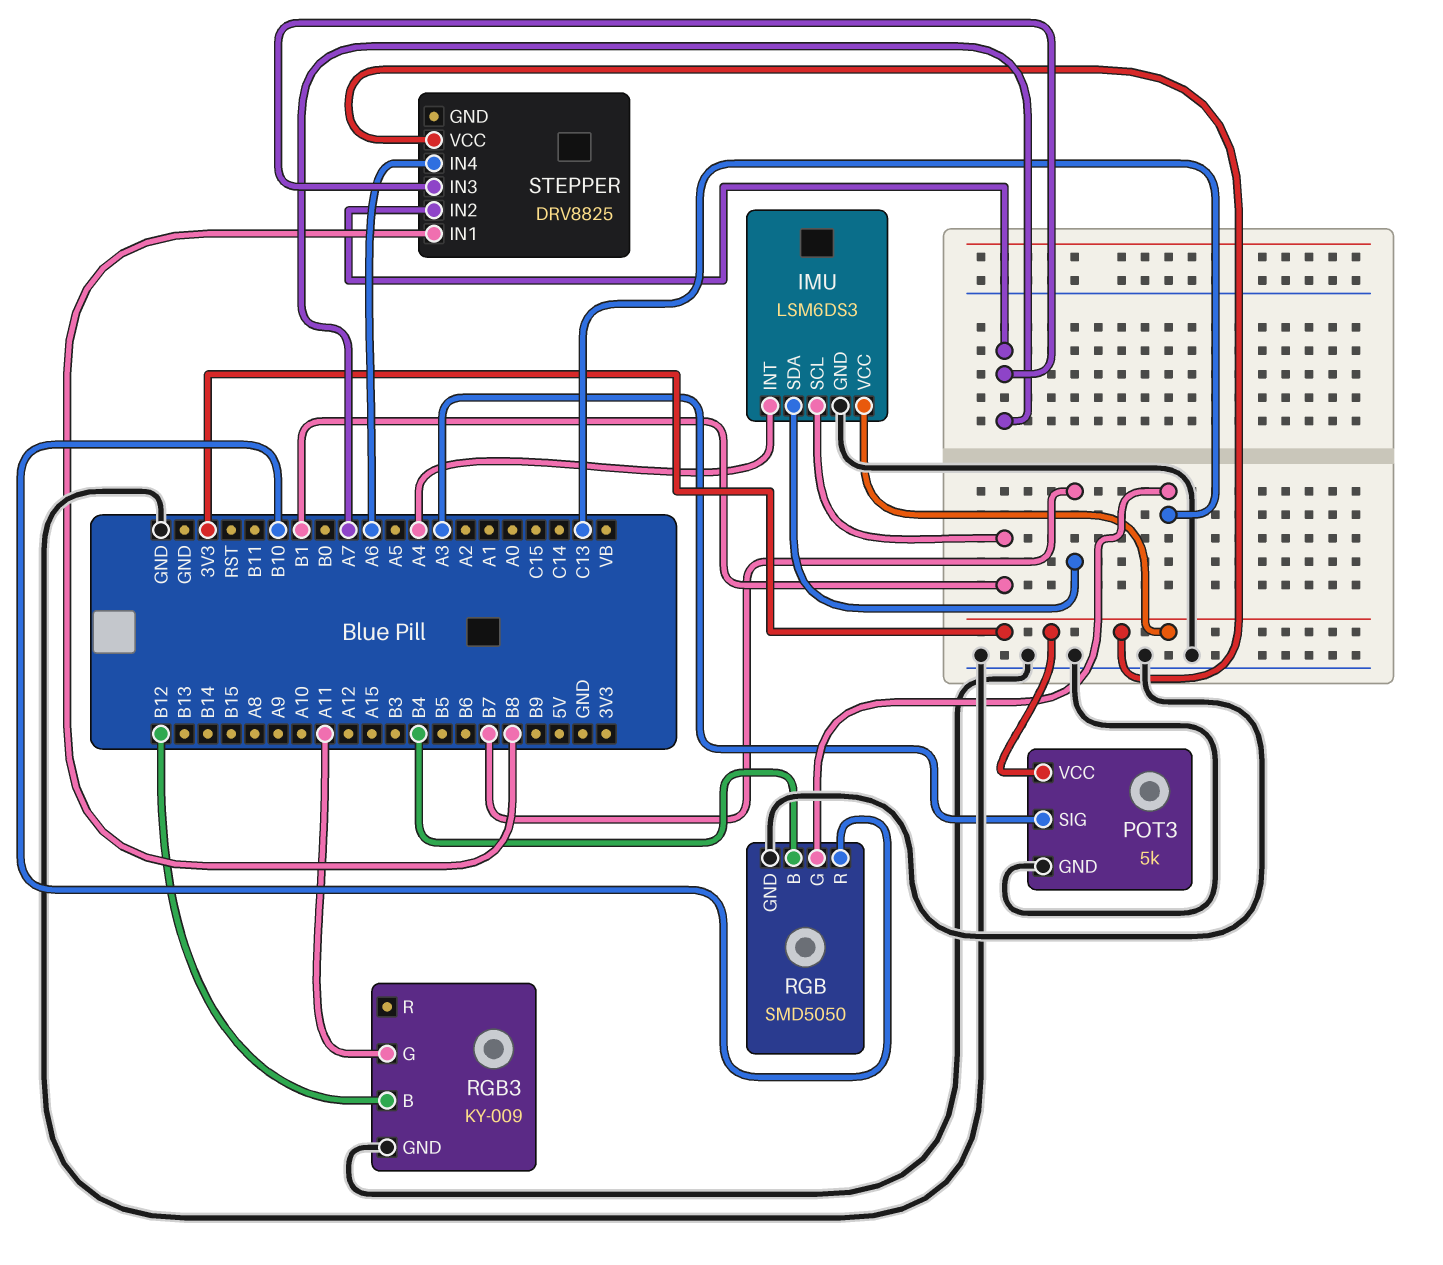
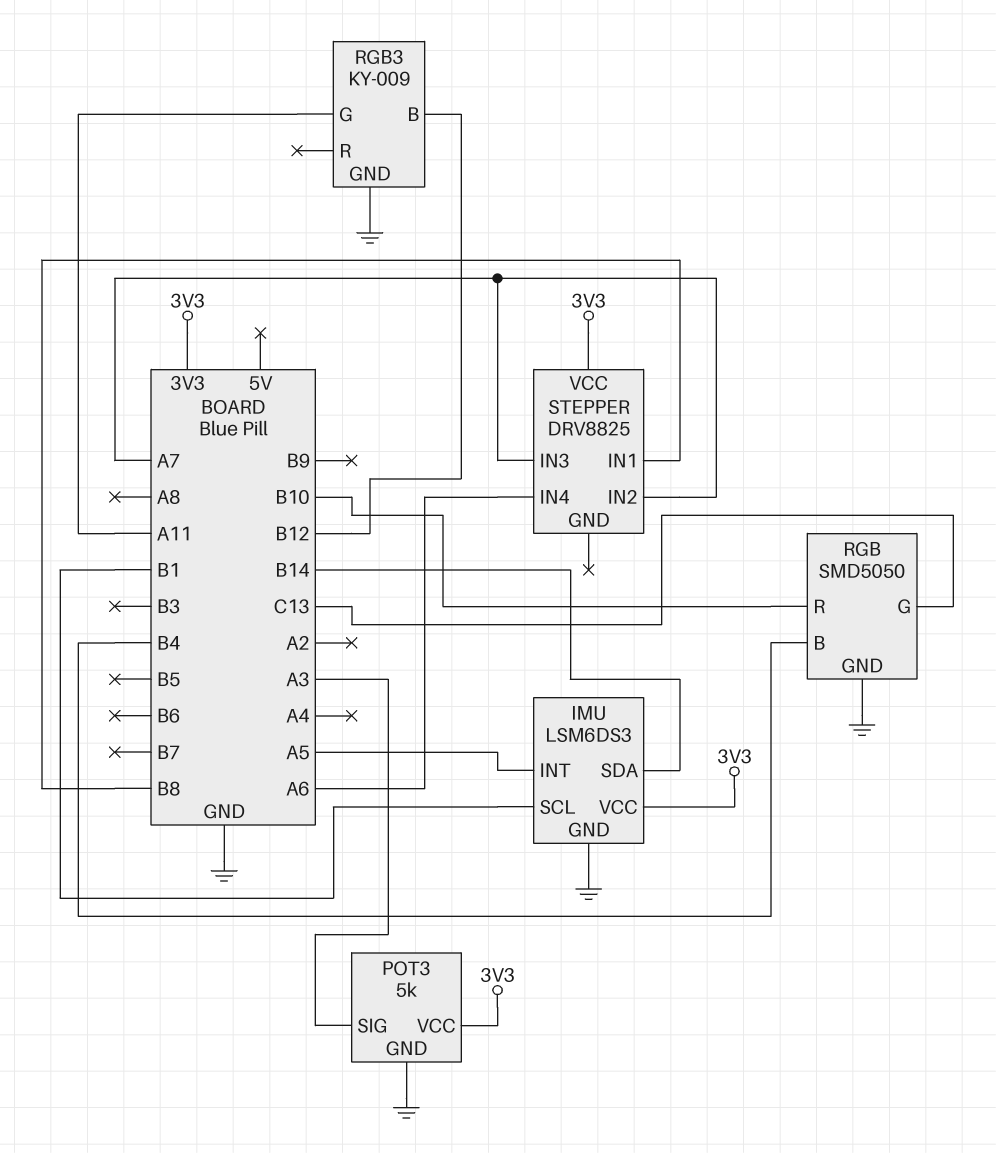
IMU pin INT: A4 -> A5
IMU pin SDA: B7 -> B14

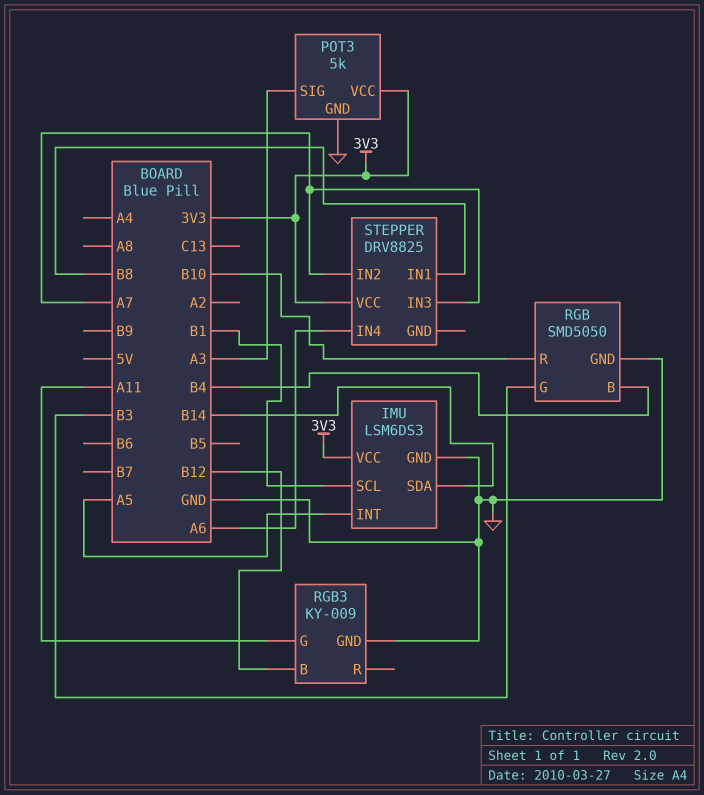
RGB pin G: C13 -> B3

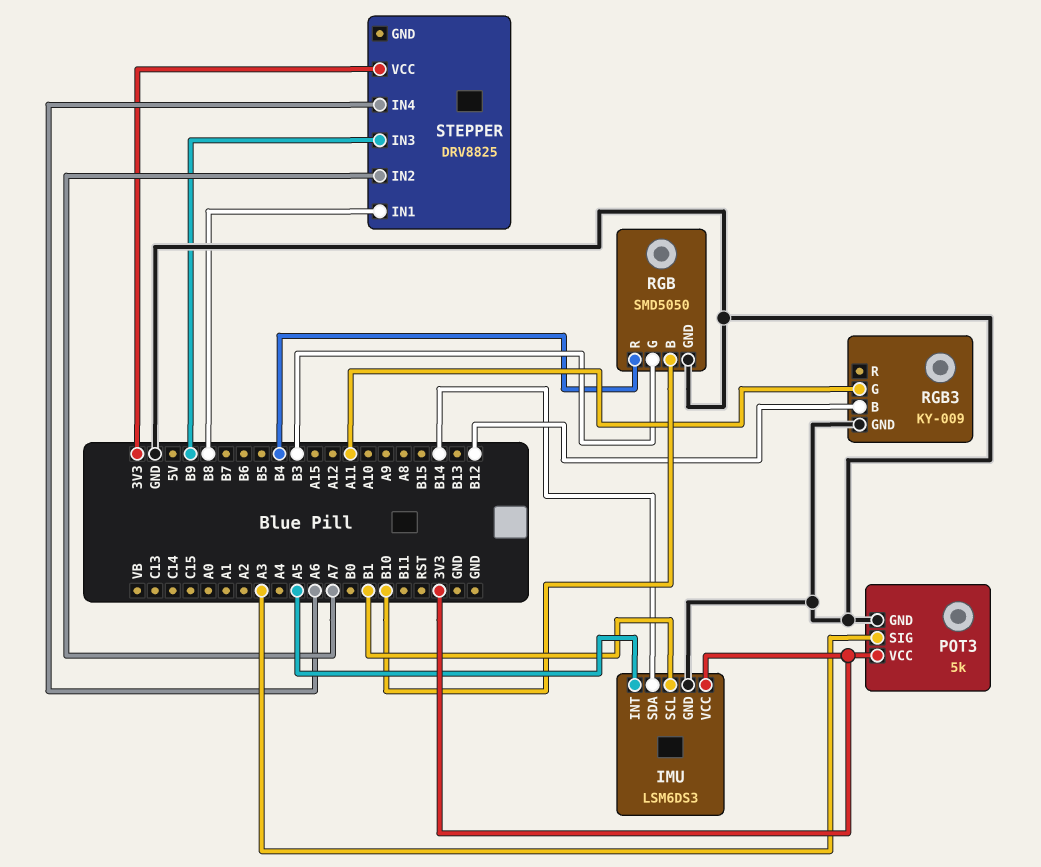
RGB pin B: B4 -> B10
RGB pin R: B10 -> B4
STEPPER pin IN3: A7 -> B9

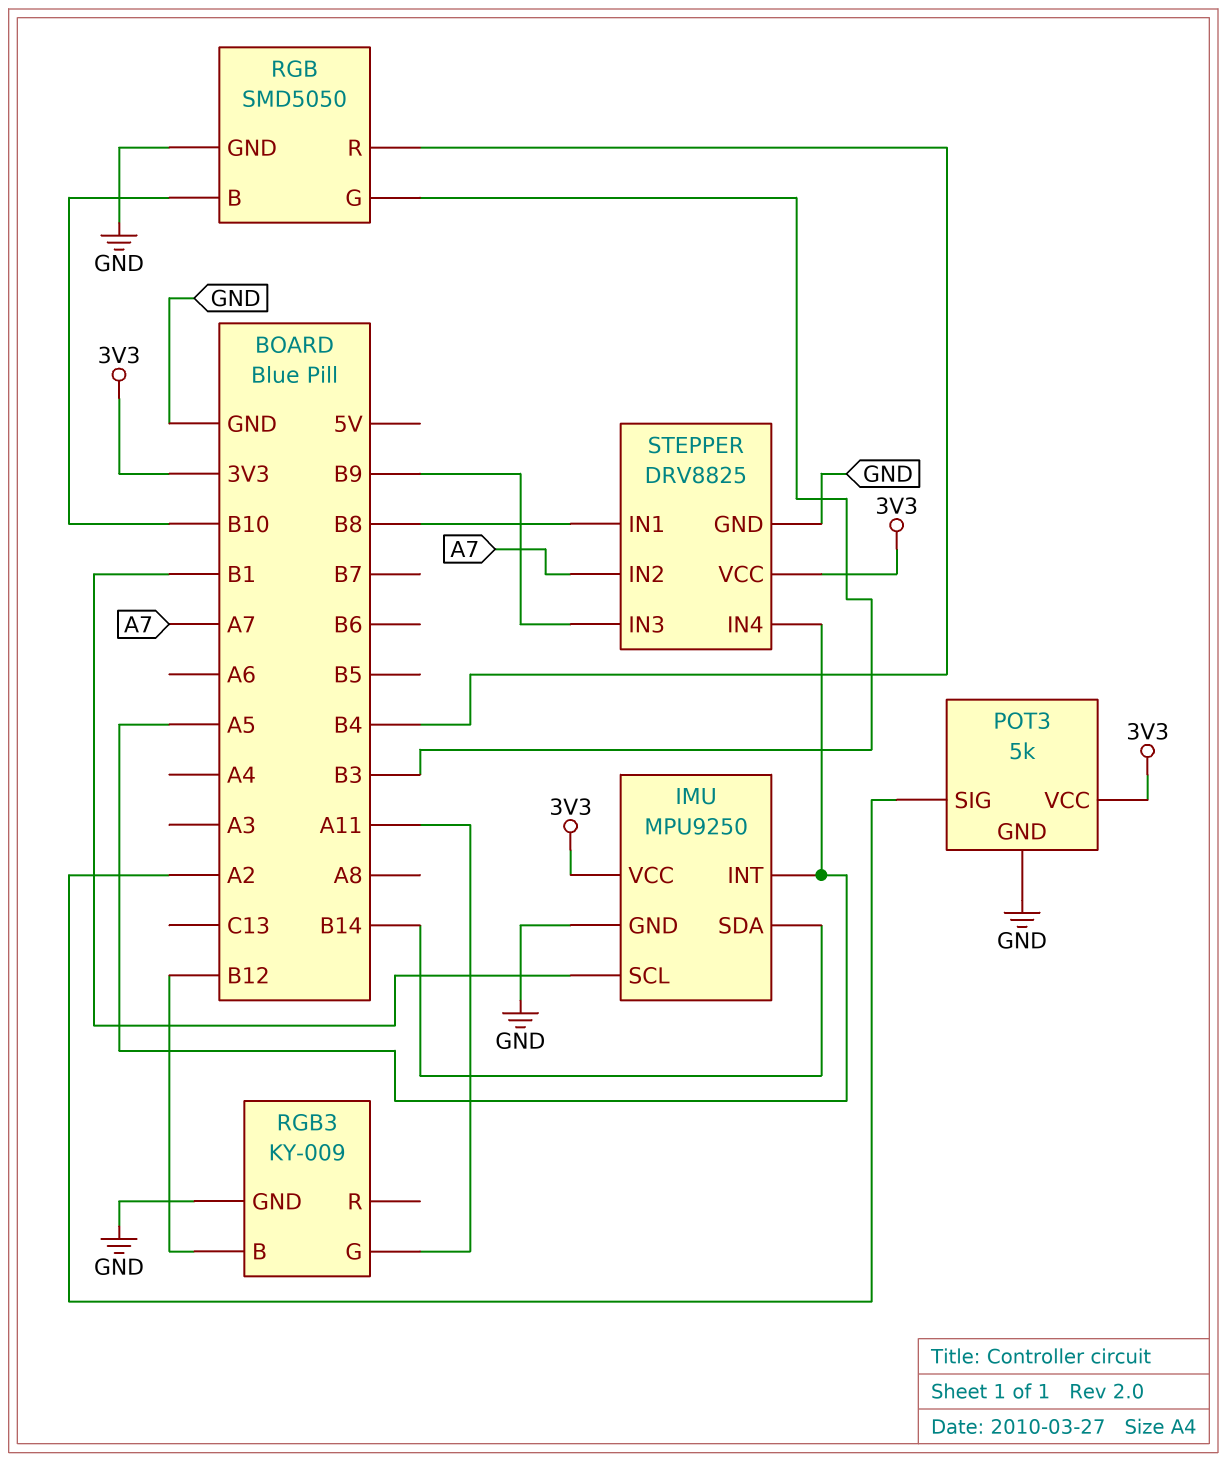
IMU: LSM6DS3 -> MPU9250
POT3 pin SIG: A3 -> A2
STEPPER pin GND: none -> GND
STEPPER pin IN4: A6 -> A5

